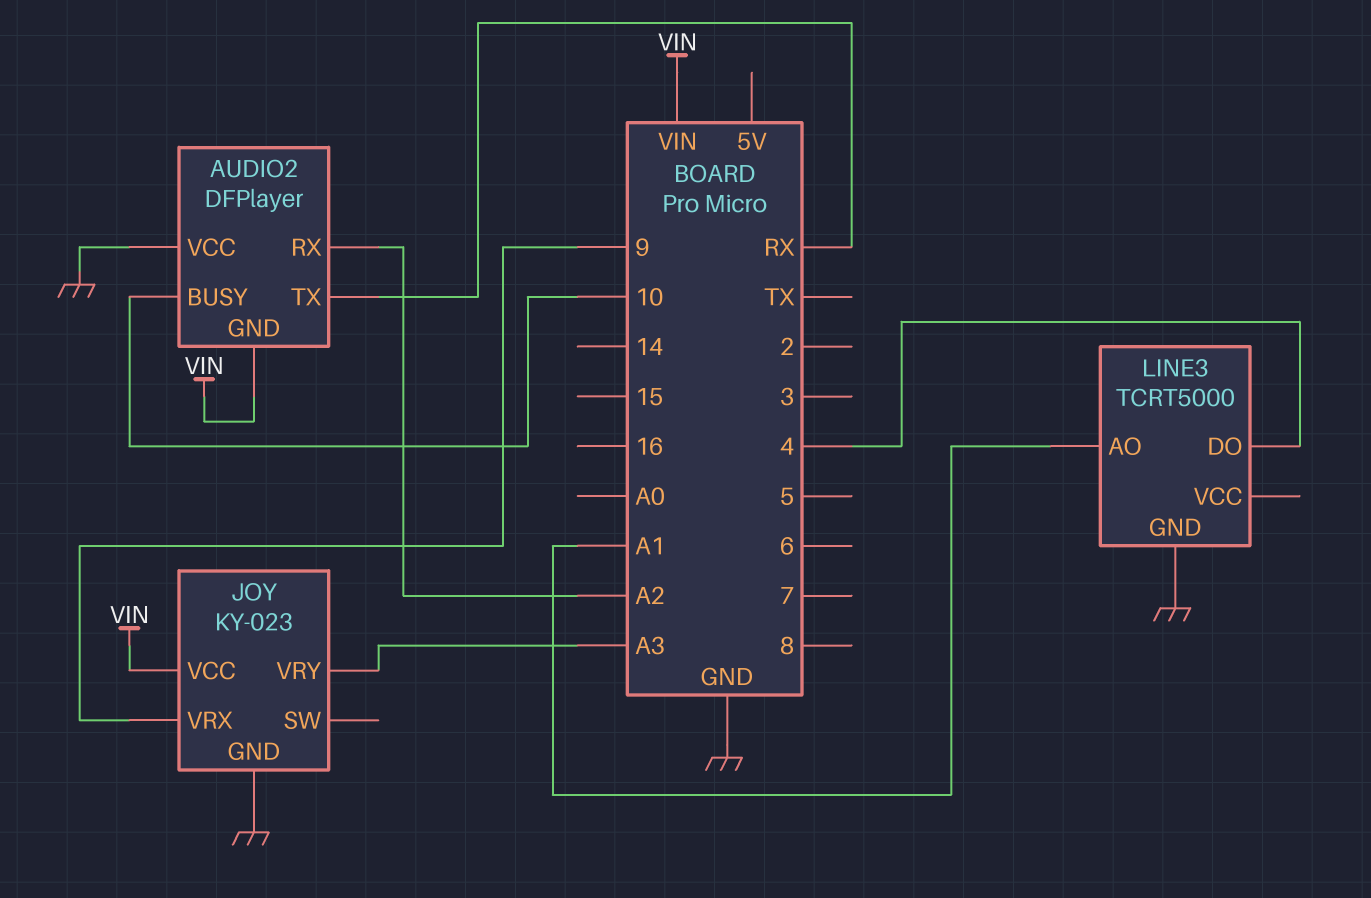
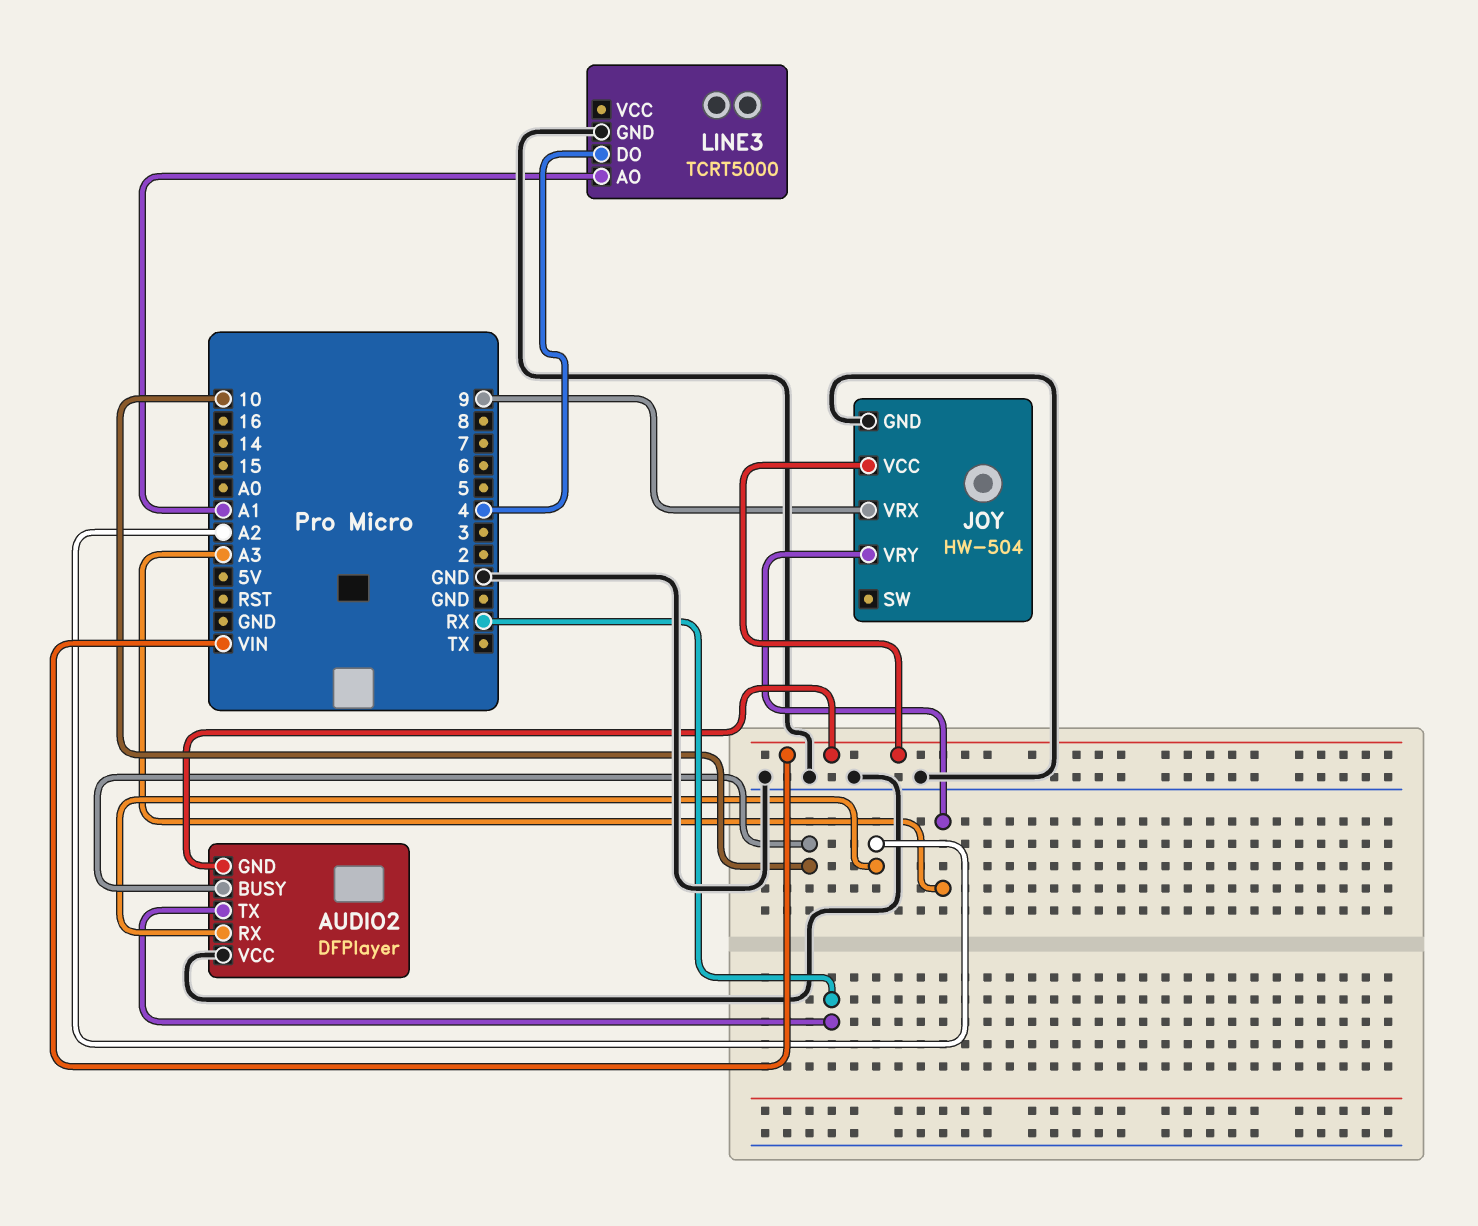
JOY: KY-023 -> HW-504

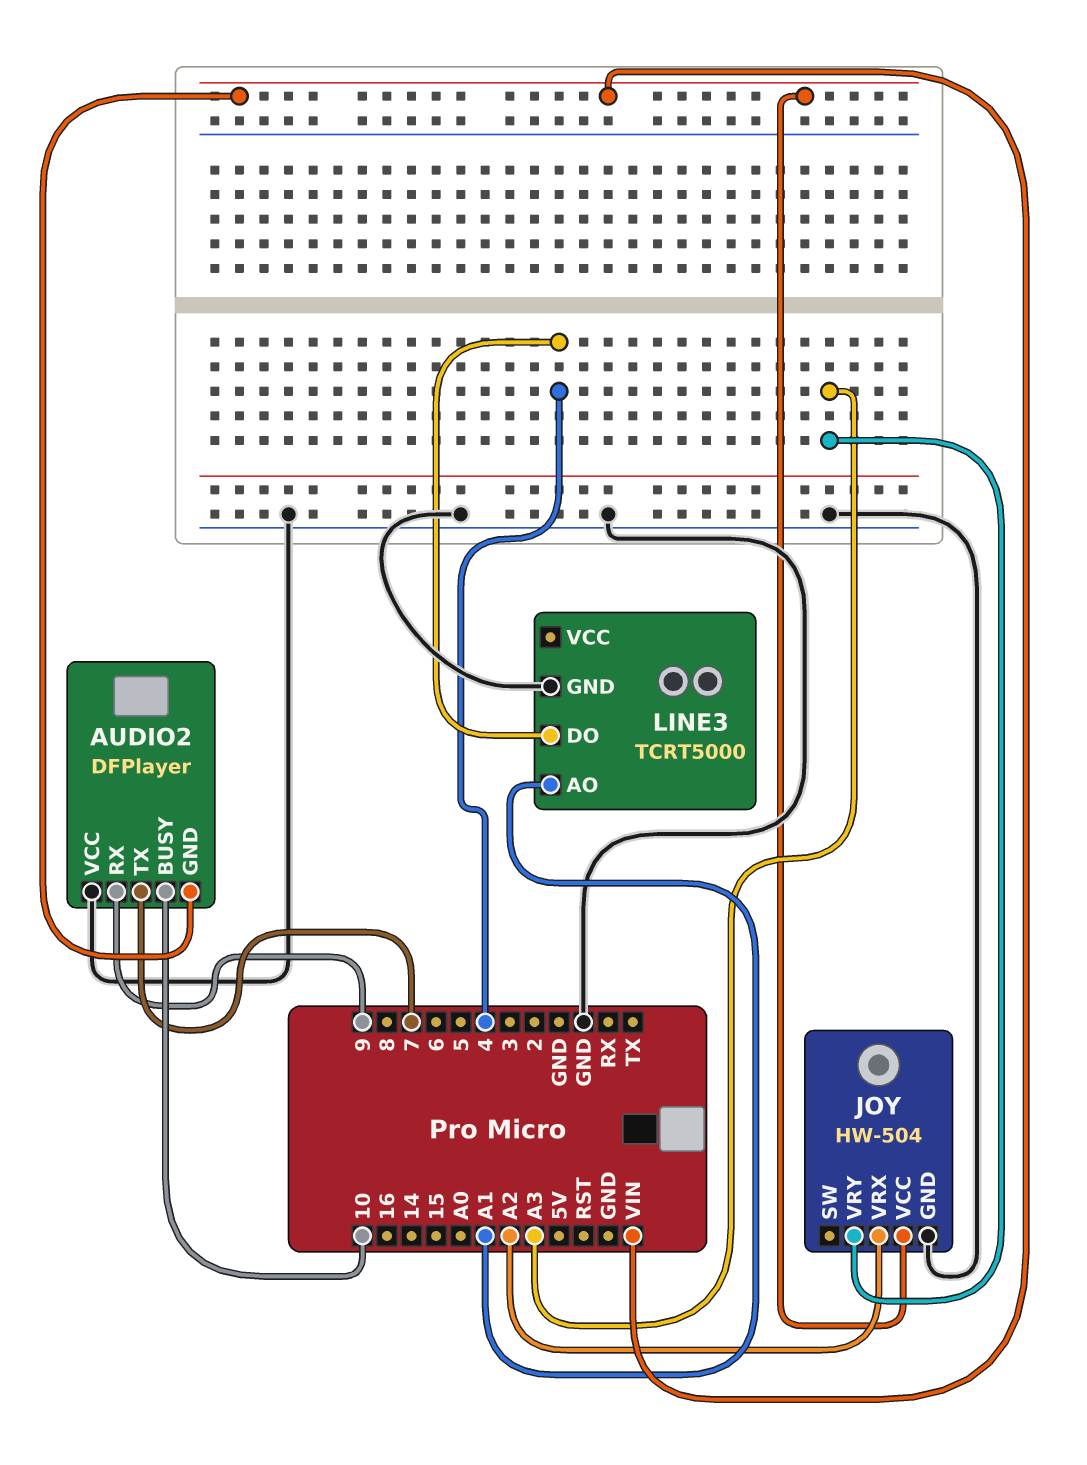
AUDIO2 pin RX: A2 -> 9
AUDIO2 pin TX: RX -> 7
JOY pin VRX: 9 -> A2

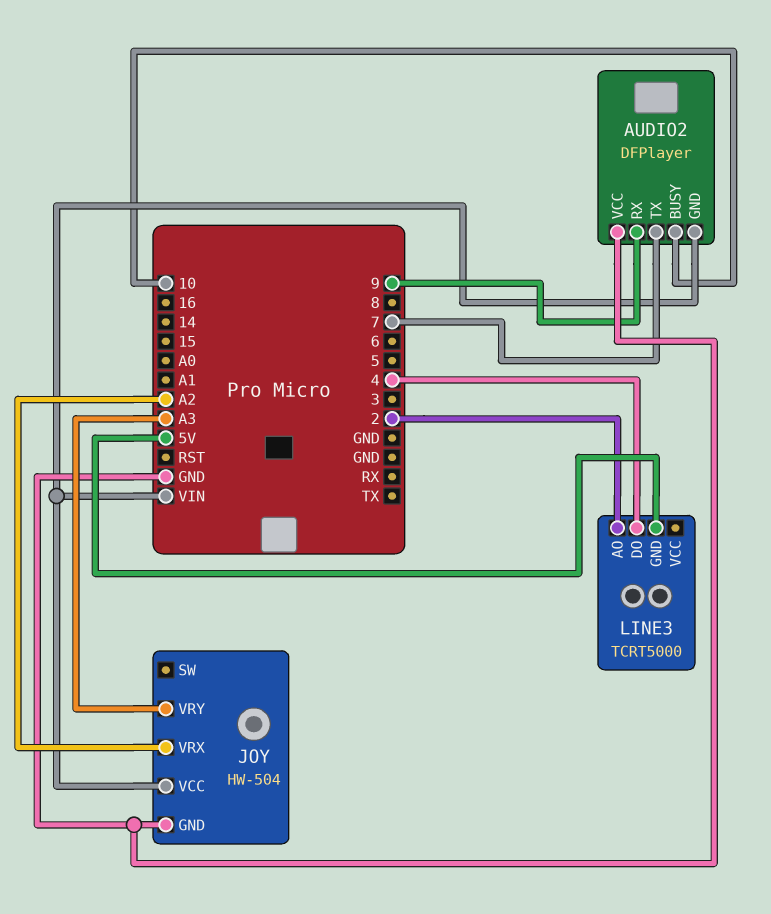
LINE3 pin AO: A1 -> 2
LINE3 pin GND: GND -> 5V

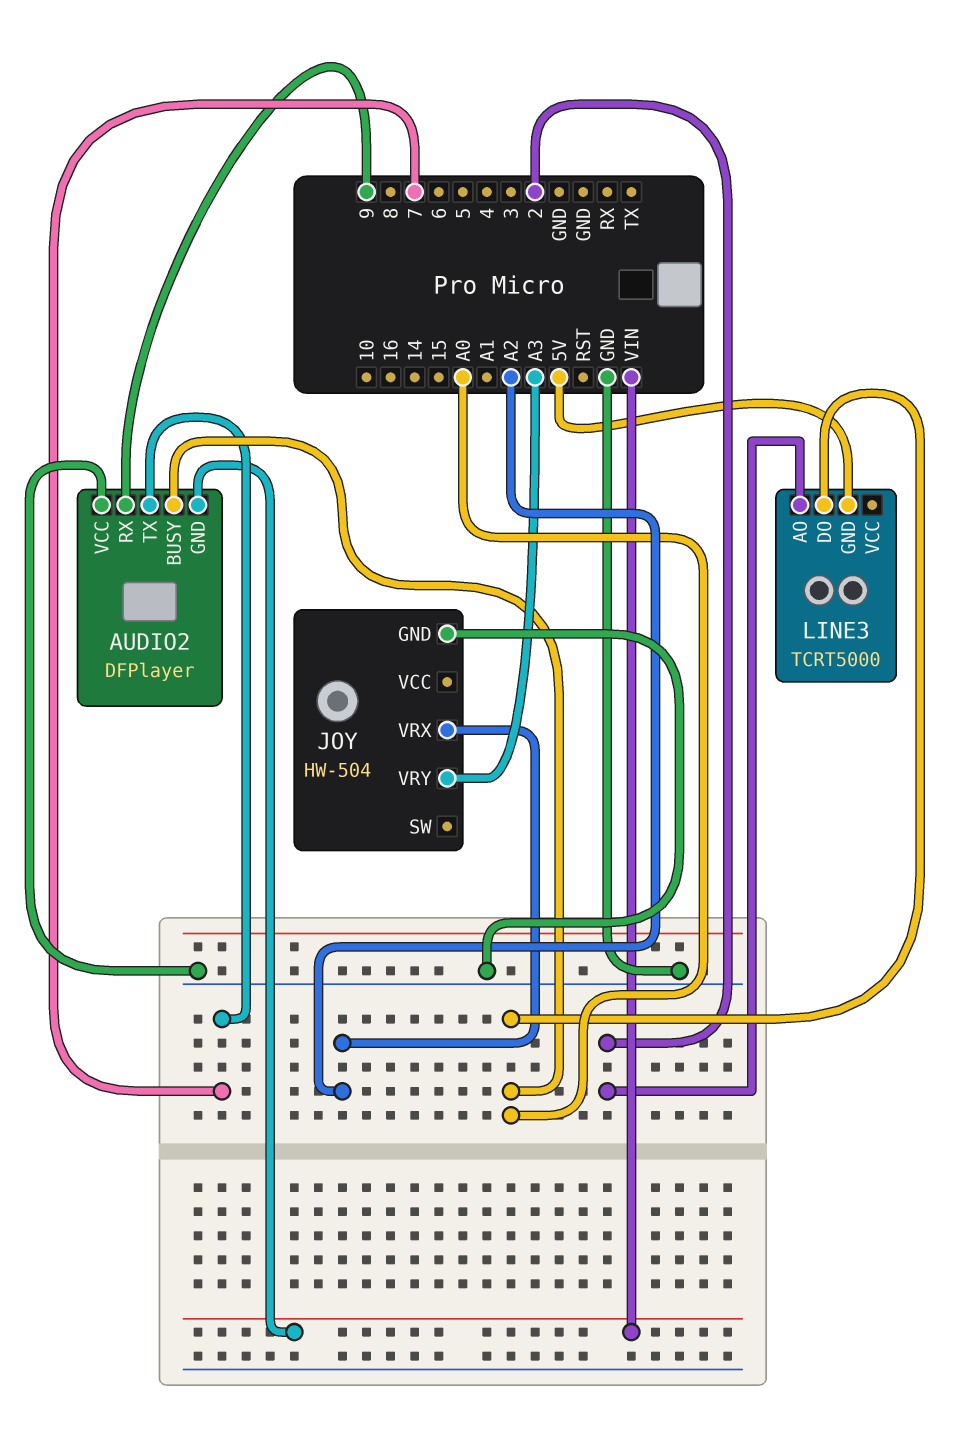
AUDIO2 pin BUSY: 10 -> A0
JOY pin VCC: VIN -> none
LINE3 pin DO: 4 -> A0

